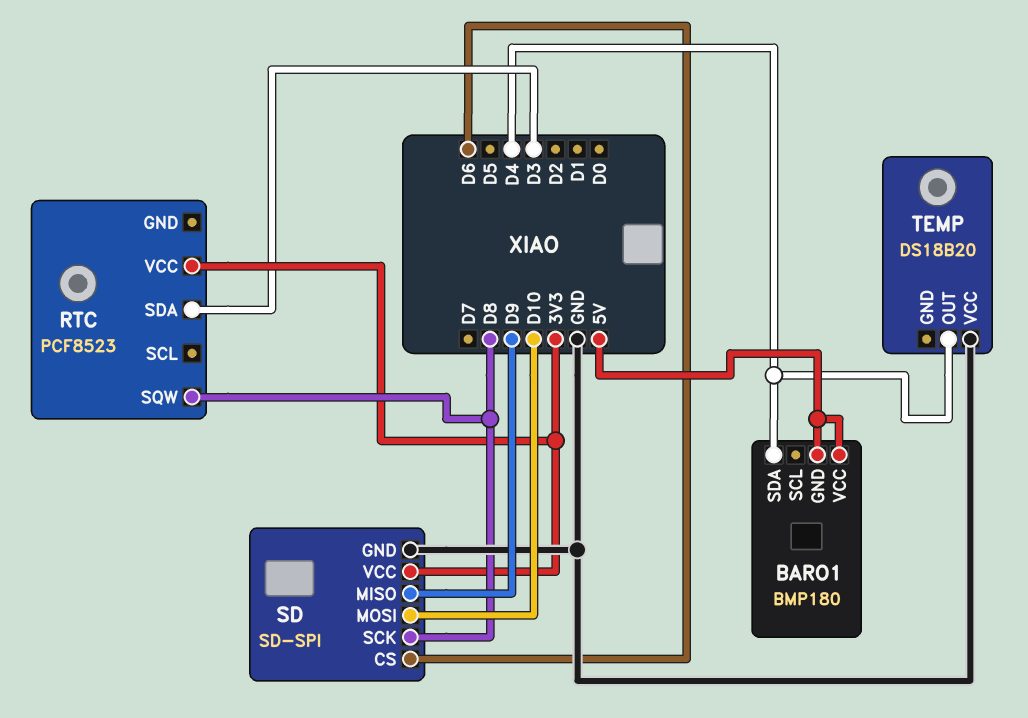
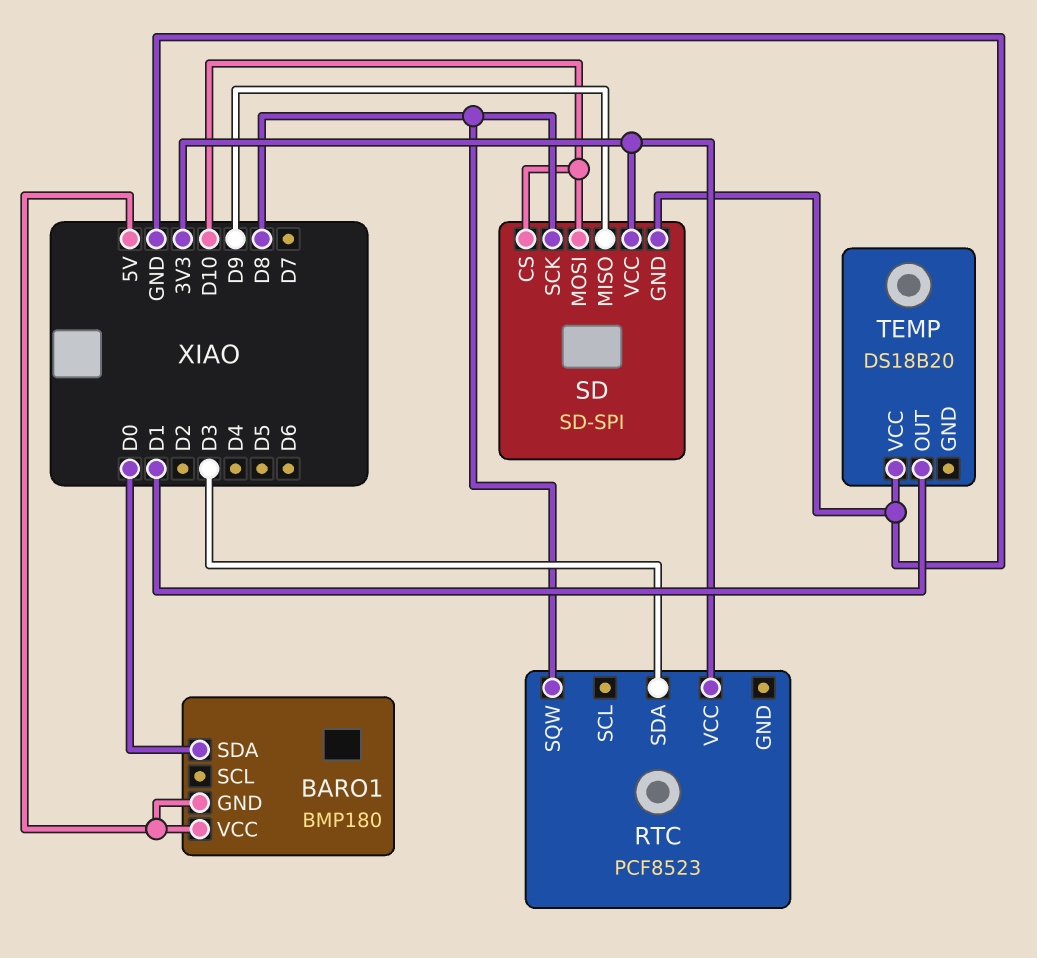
BARO1 pin SDA: D4 -> D0
SD pin CS: D6 -> D10
TEMP pin OUT: D4 -> D1

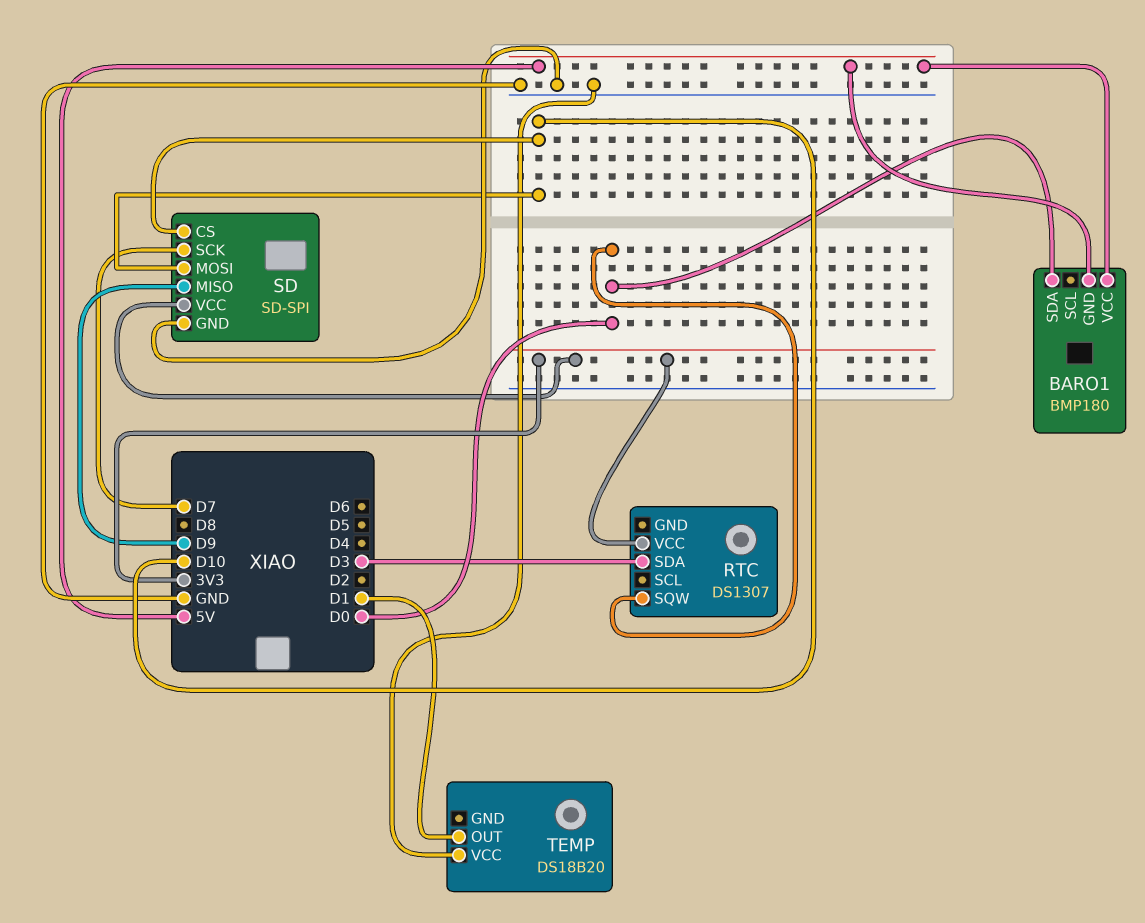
RTC: PCF8523 -> DS1307
RTC pin SQW: D8 -> D0
SD pin SCK: D8 -> D7

